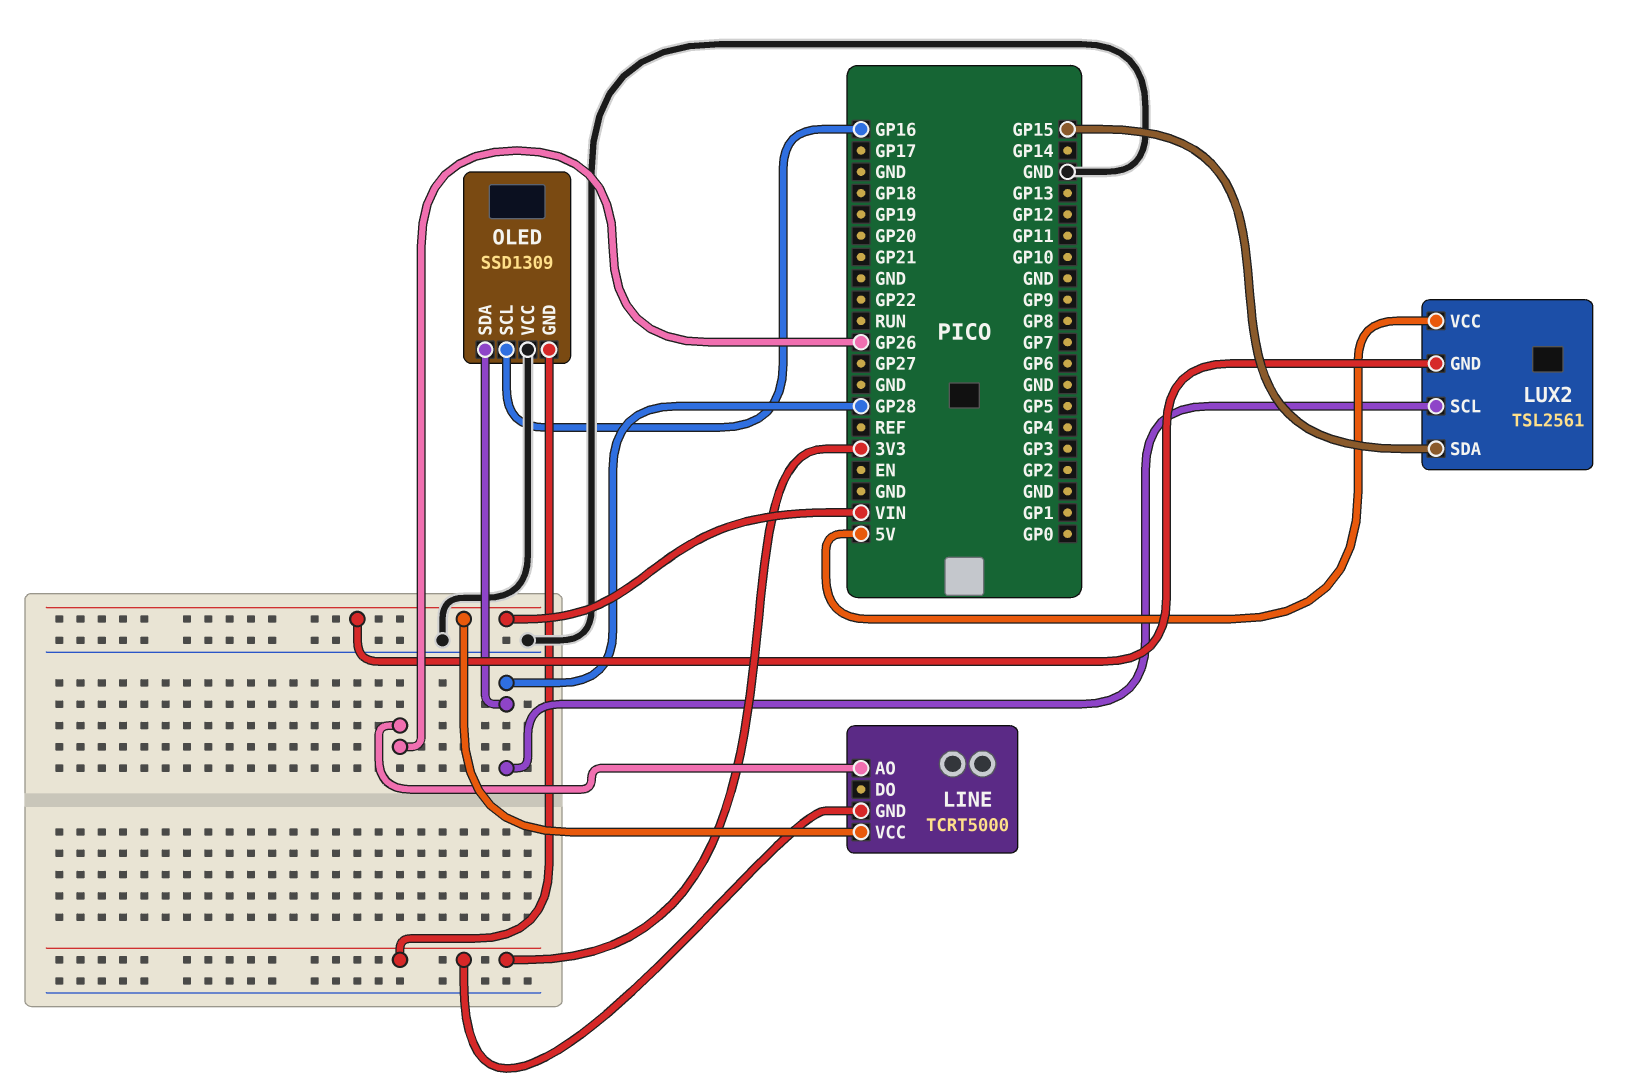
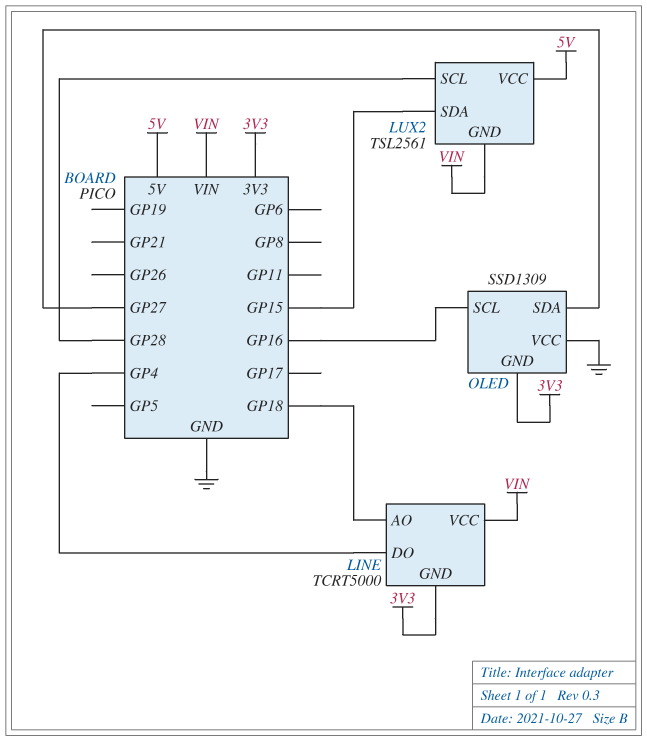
LINE pin AO: GP26 -> GP18
LINE pin DO: none -> GP4
OLED pin SDA: GP28 -> GP27

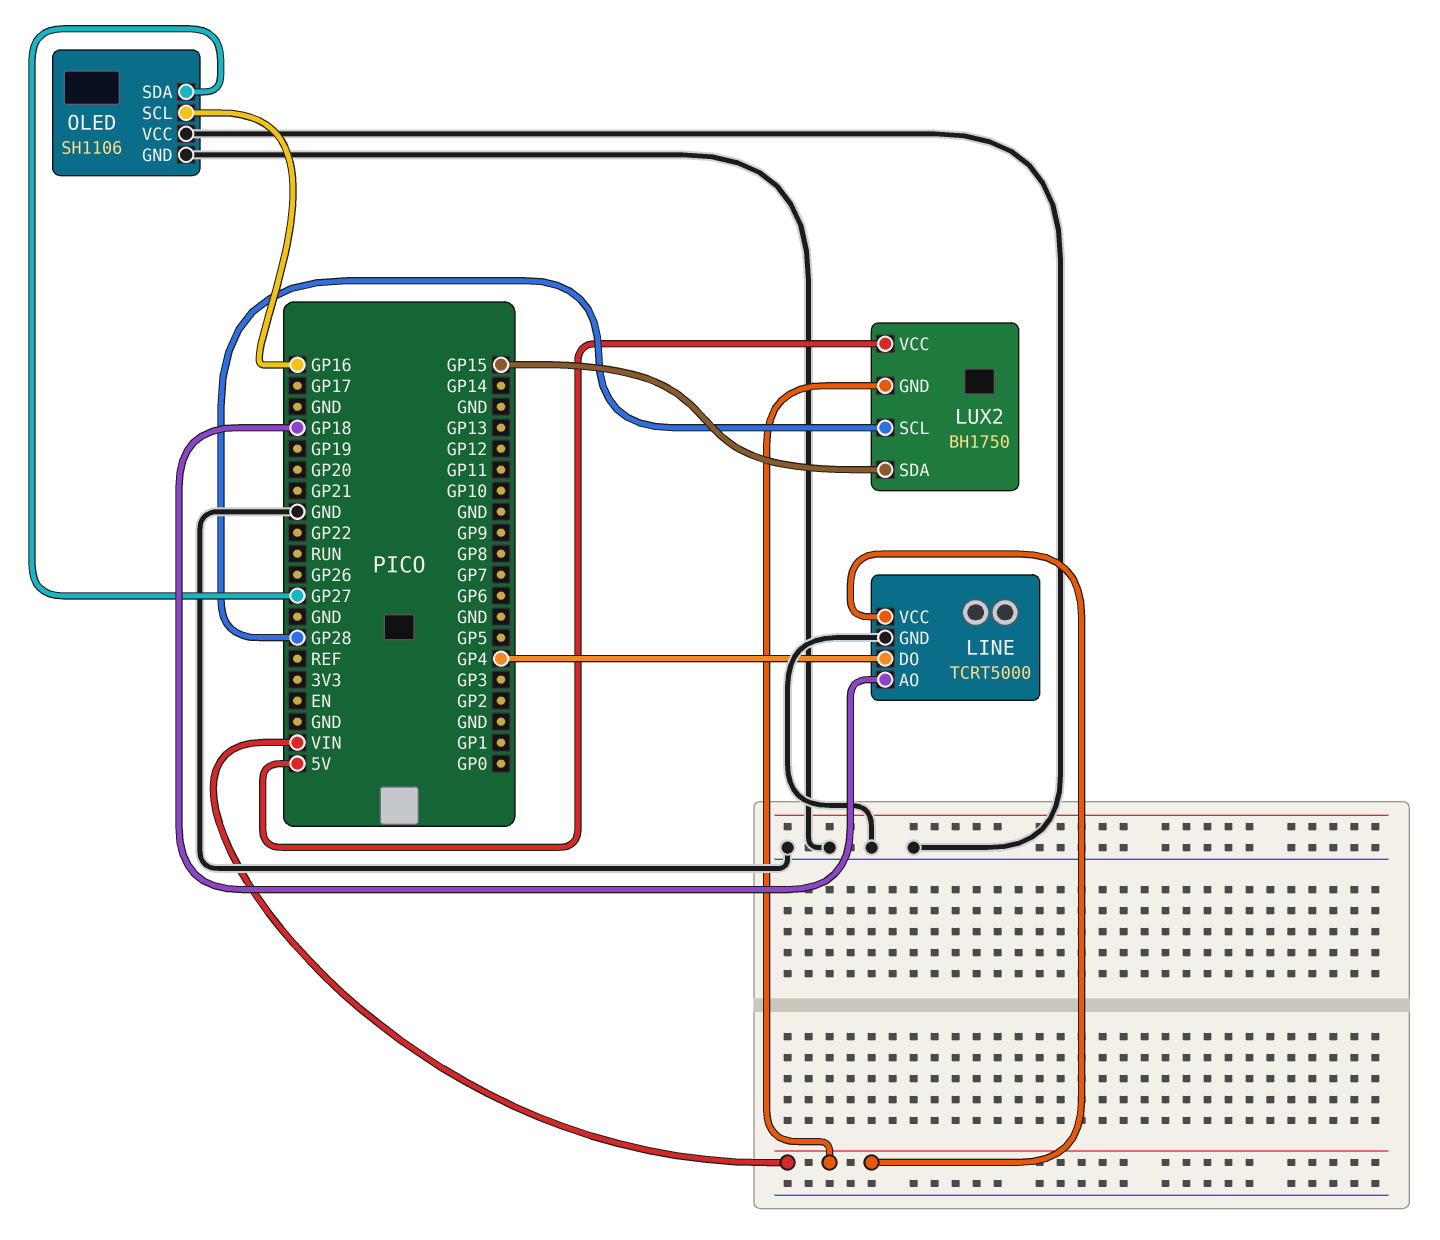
LINE pin GND: 3V3 -> GND
LUX2: TSL2561 -> BH1750
OLED: SSD1309 -> SH1106
OLED pin GND: 3V3 -> GND

